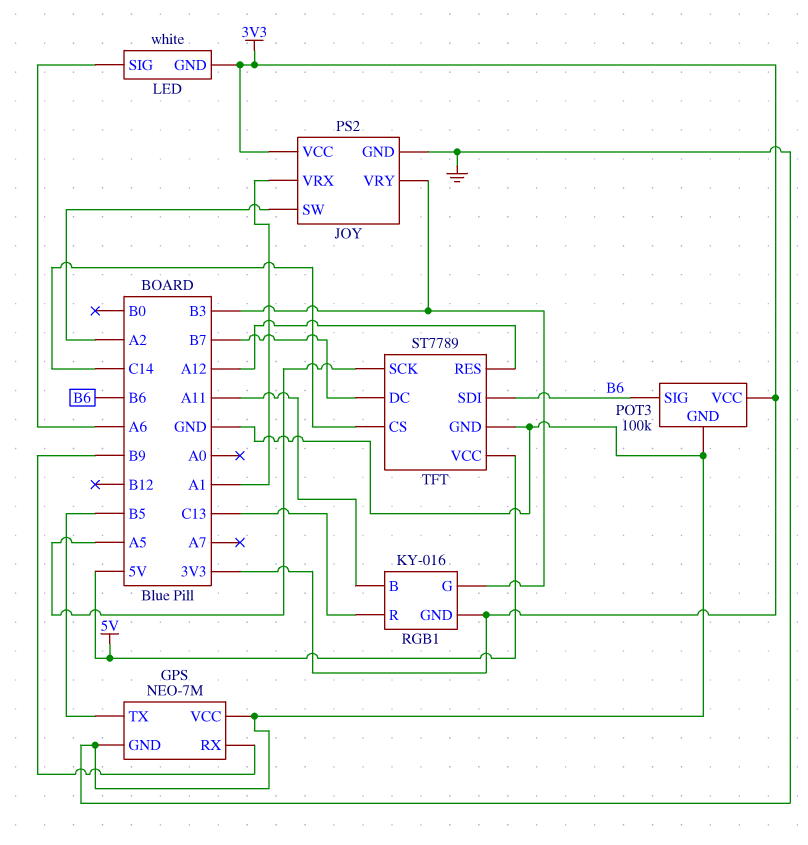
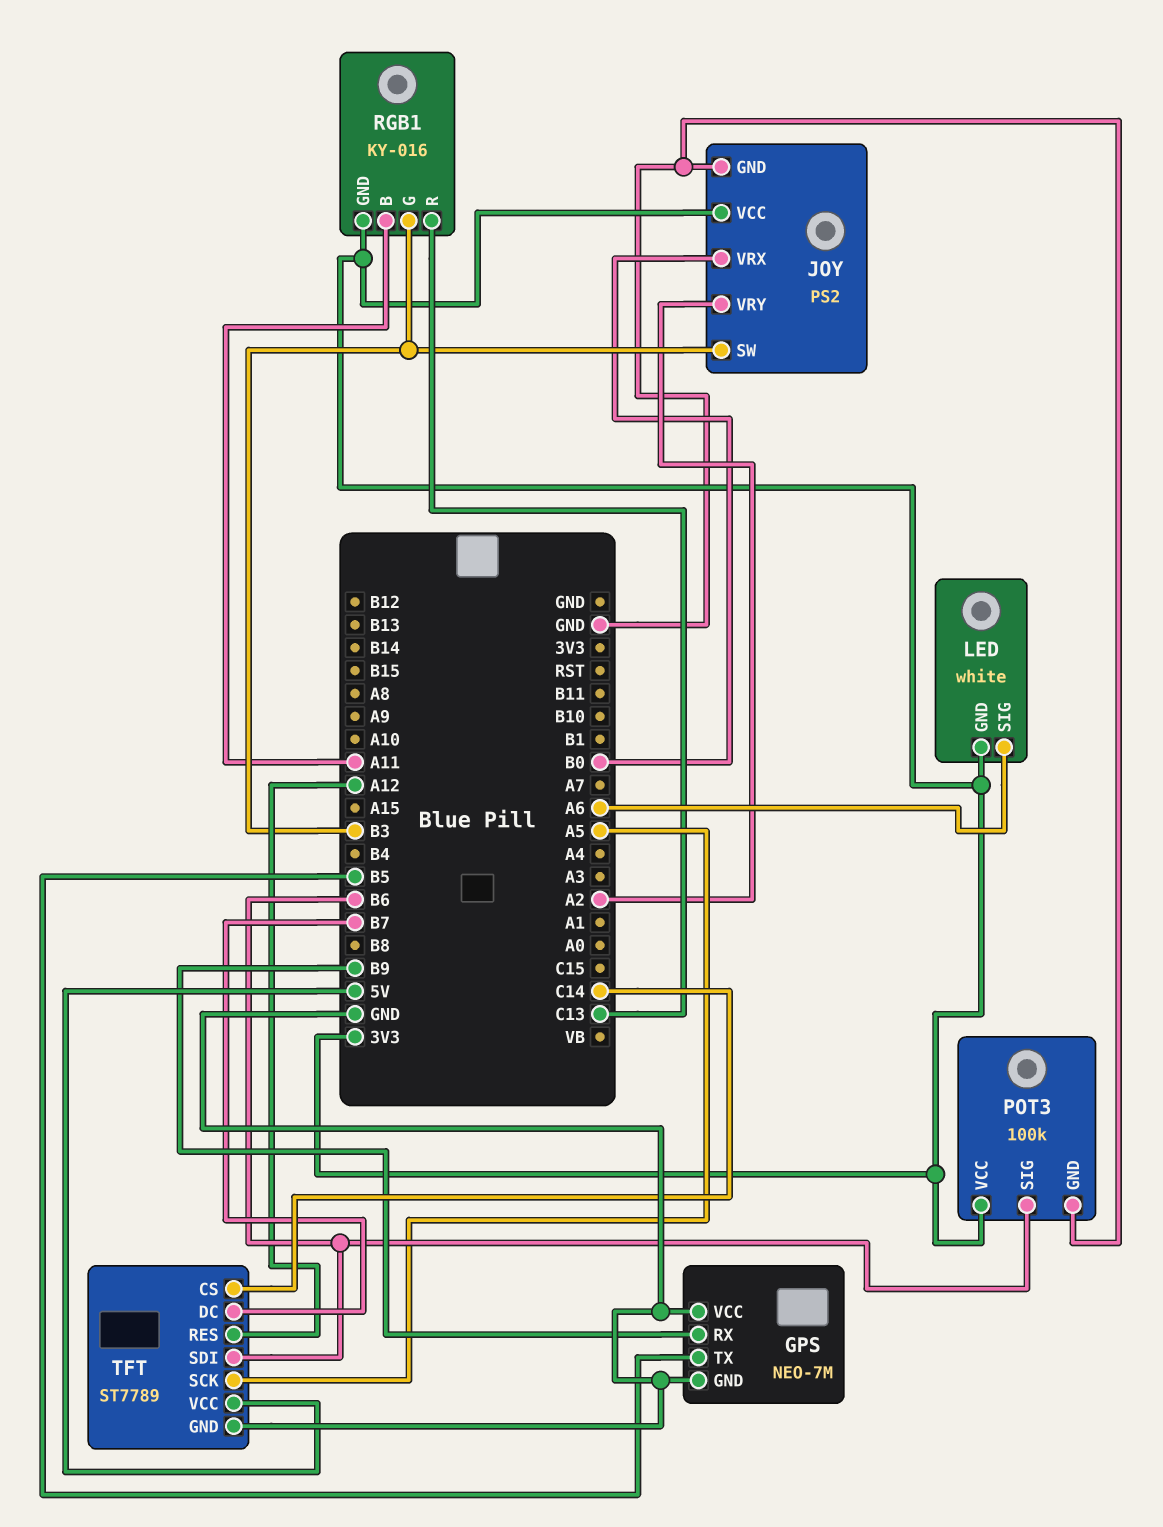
JOY pin SW: A2 -> B3
JOY pin VRX: A1 -> B0
JOY pin VRY: B3 -> A2

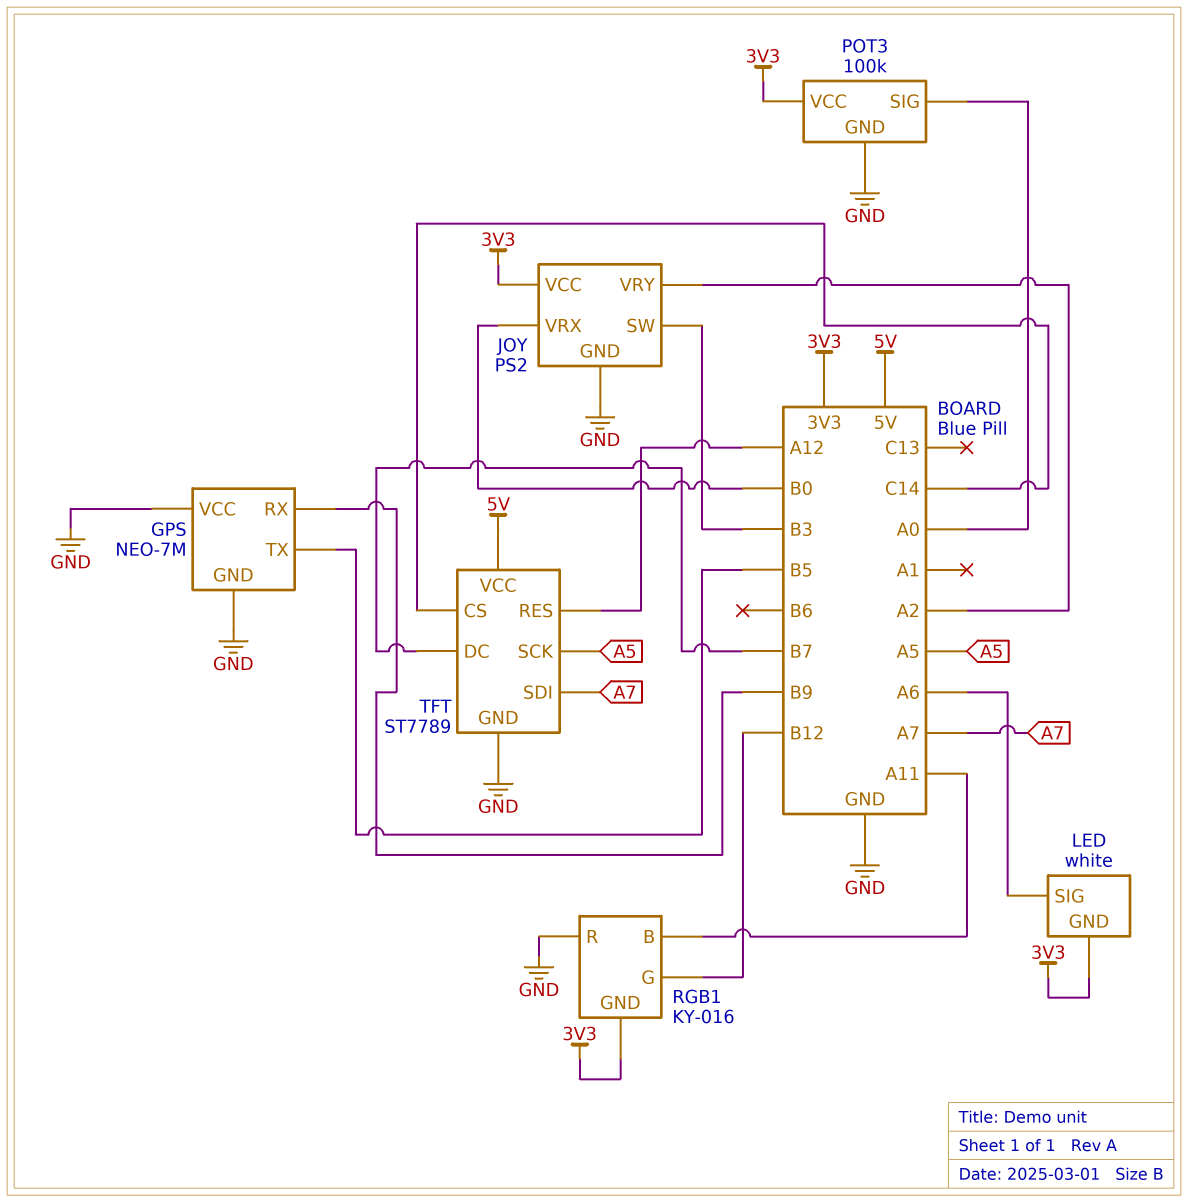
POT3 pin SIG: B6 -> A0
RGB1 pin G: B3 -> B12
RGB1 pin R: C13 -> GND
TFT pin SDI: B6 -> A7

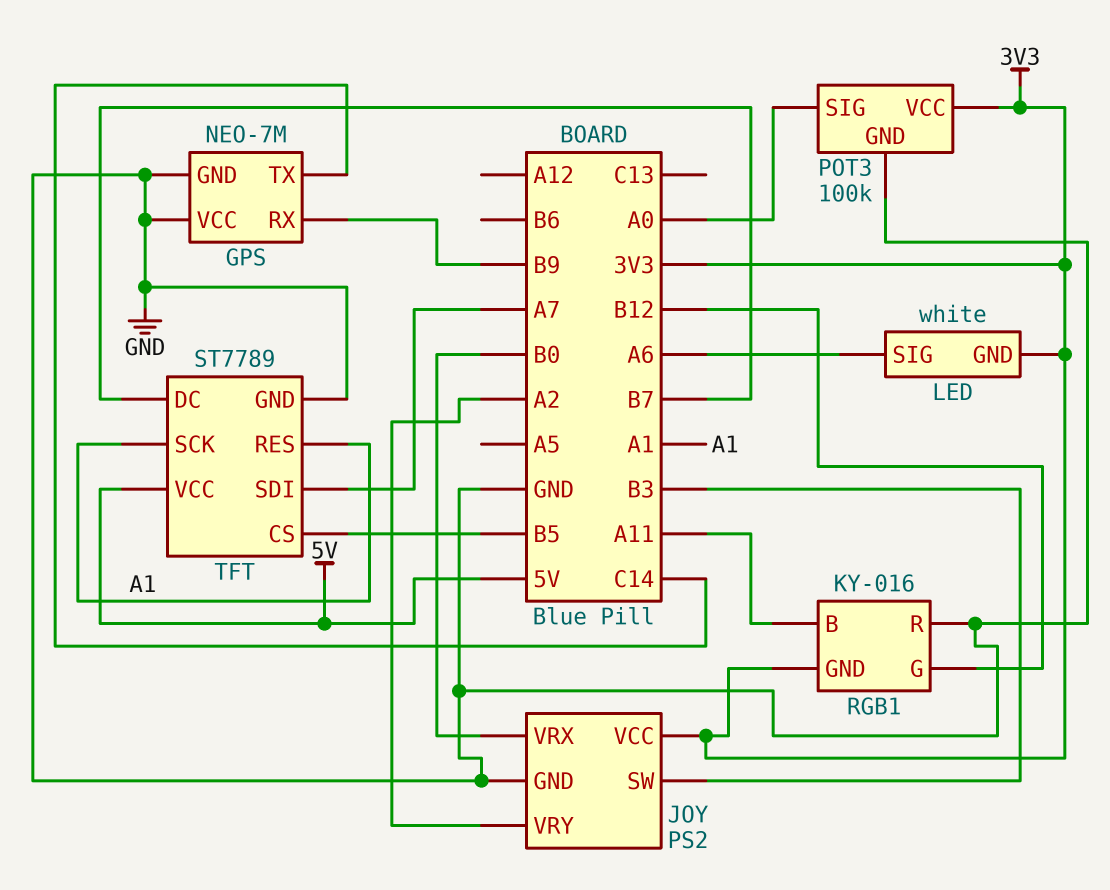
GPS pin TX: B5 -> C14
TFT pin CS: C14 -> B5
TFT pin RES: A12 -> A1
TFT pin SCK: A5 -> A1

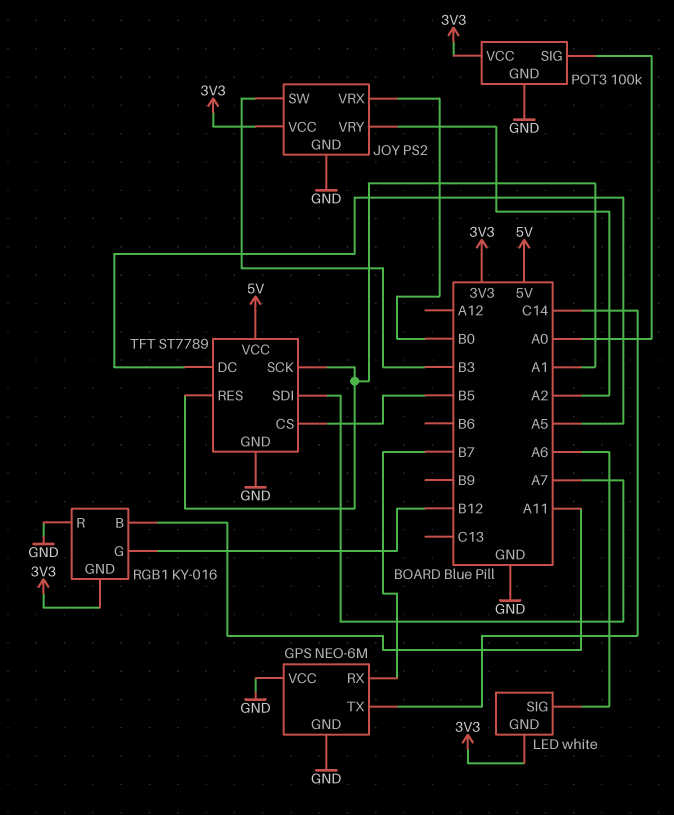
GPS: NEO-7M -> NEO-6M
GPS pin RX: B9 -> B7
TFT pin DC: B7 -> A5

